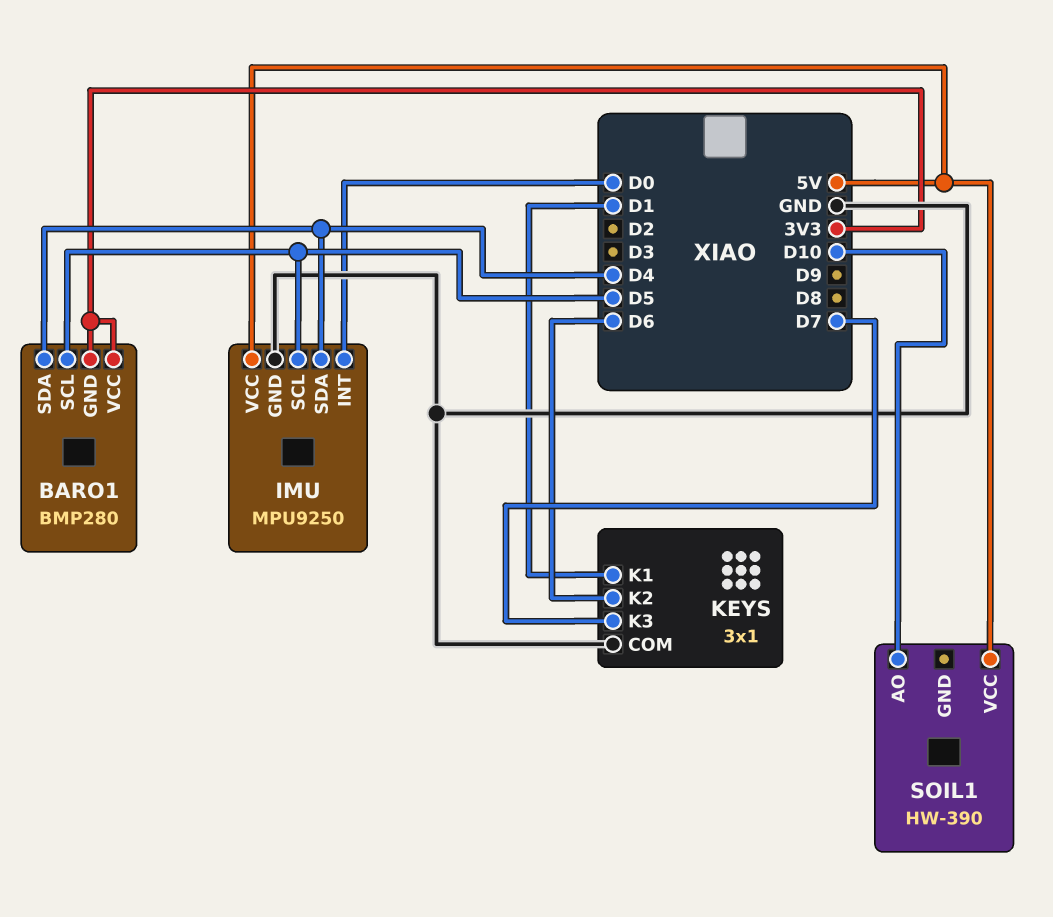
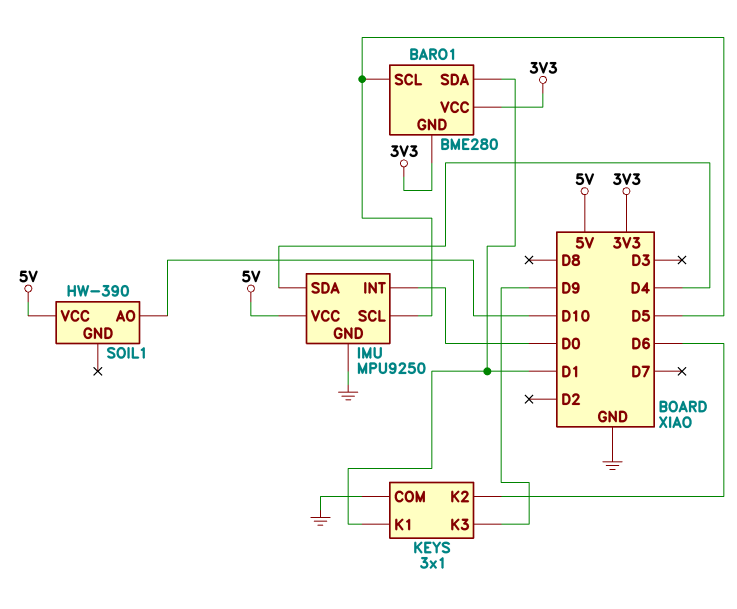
BARO1: BMP280 -> BME280
BARO1 pin SDA: D4 -> D1
KEYS pin K3: D7 -> D9

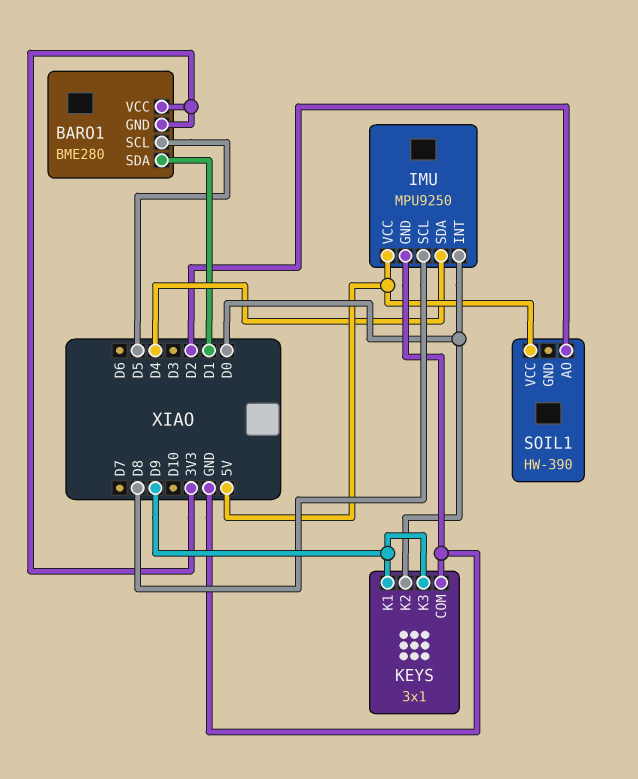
IMU pin SCL: D5 -> D8
KEYS pin K1: D1 -> D9
KEYS pin K2: D6 -> D0
SOIL1 pin AO: D10 -> D2

